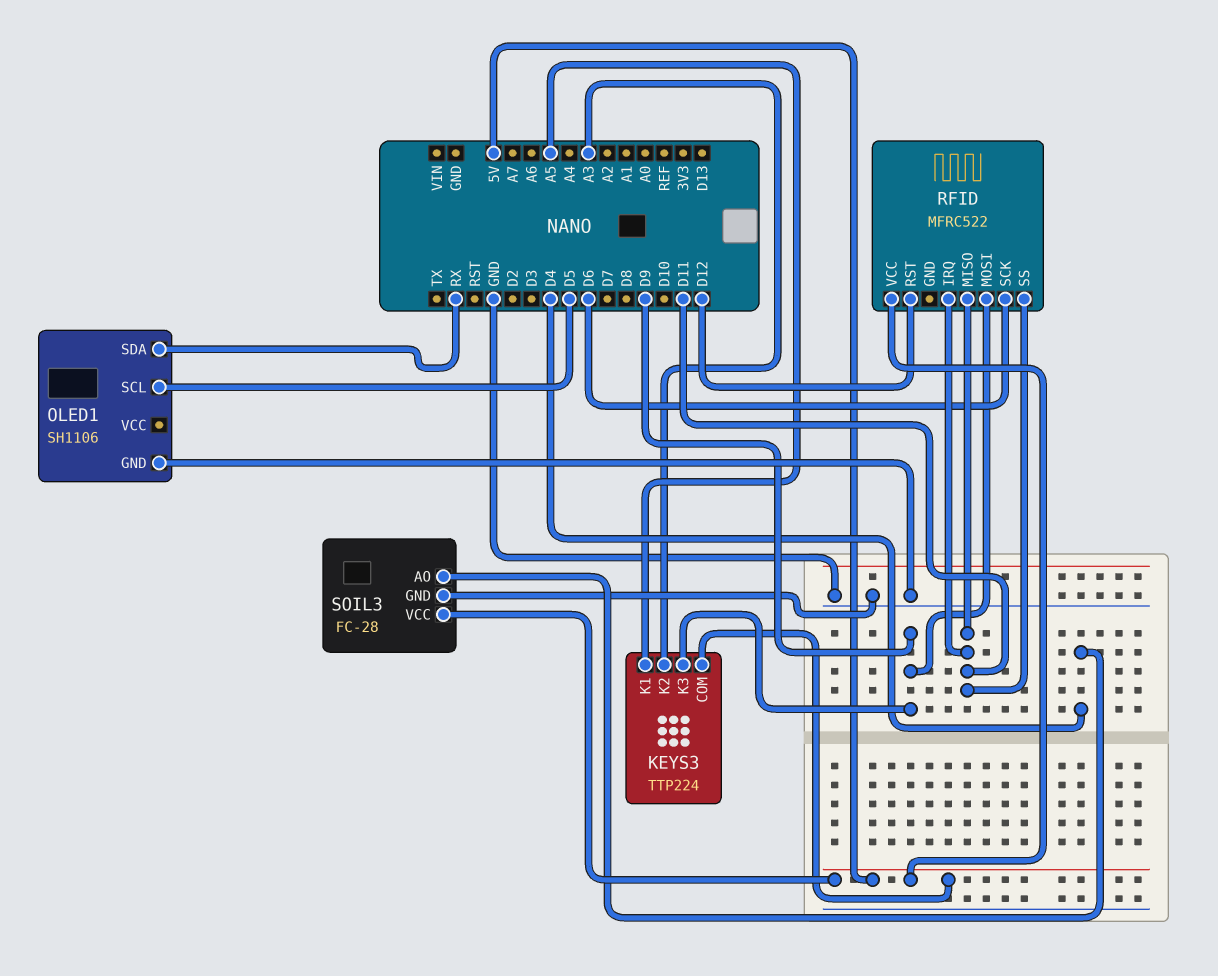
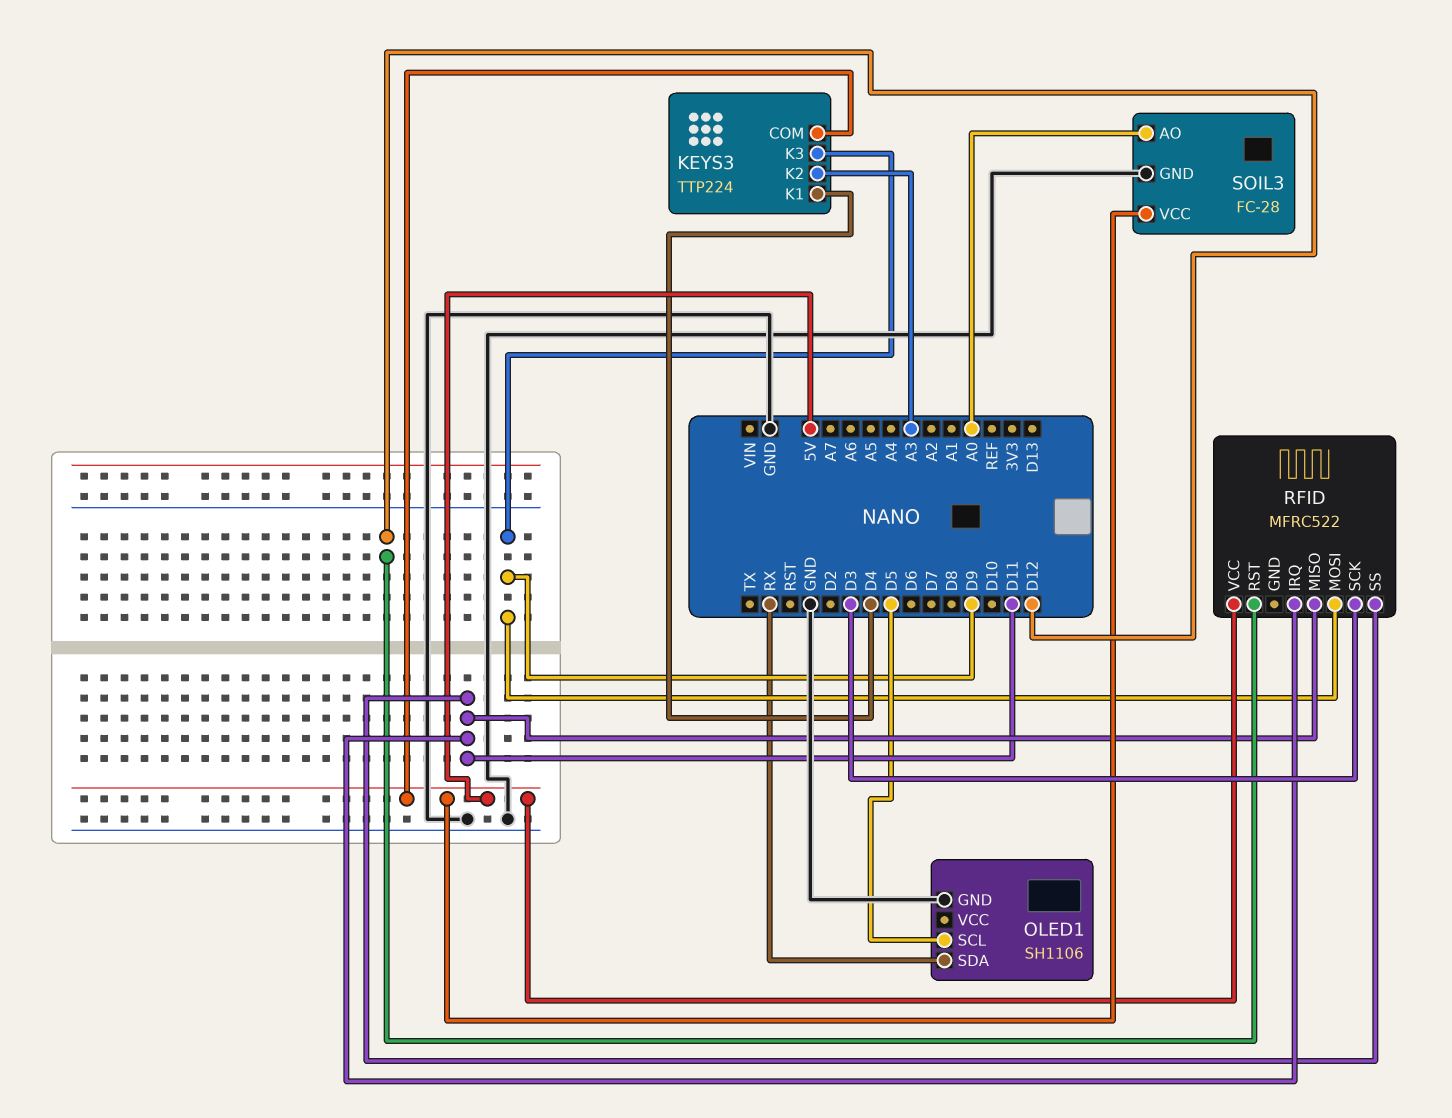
KEYS3 pin K1: A5 -> D4
RFID pin SCK: D6 -> D3
SOIL3 pin AO: D4 -> A0

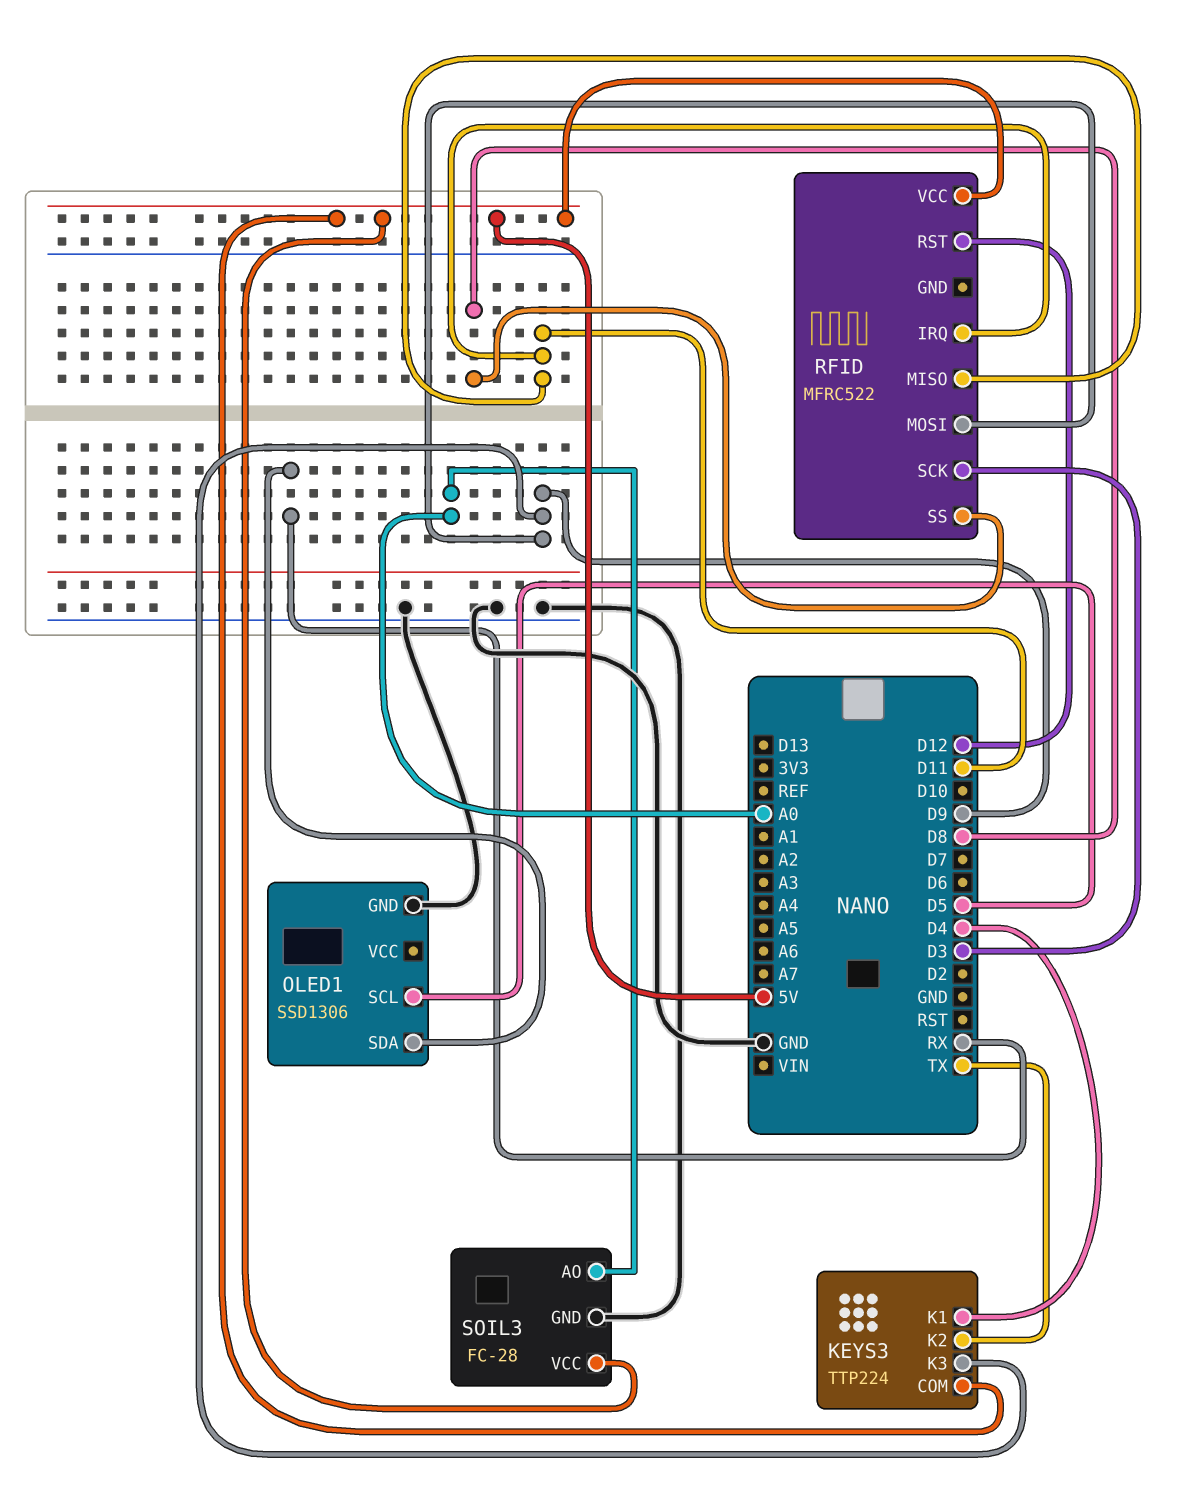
KEYS3 pin K2: A3 -> TX
OLED1: SH1106 -> SSD1306
RFID pin SS: D11 -> D8

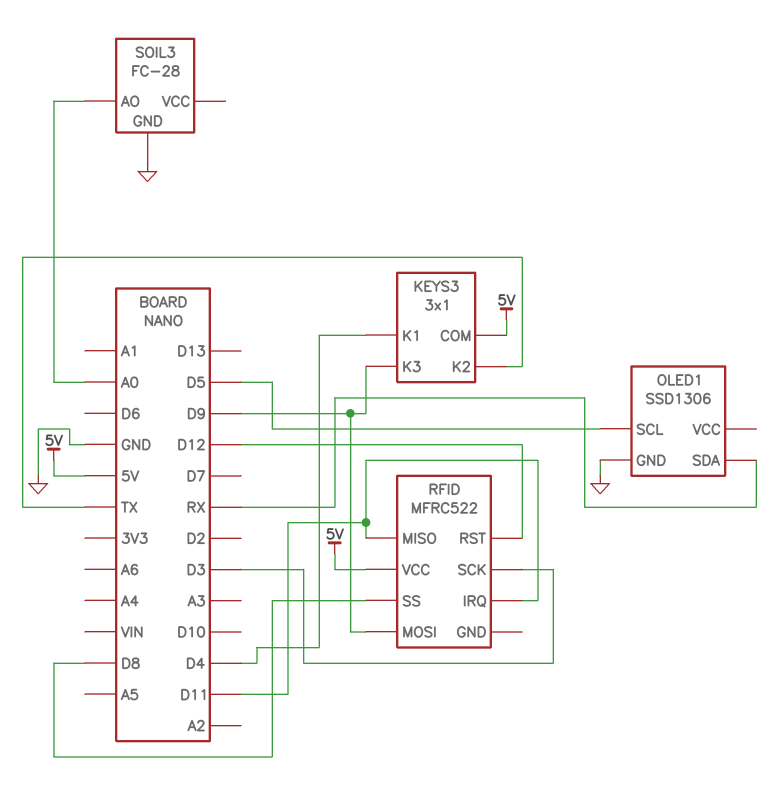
KEYS3: TTP224 -> 3x1
SOIL3 pin VCC: 5V -> none

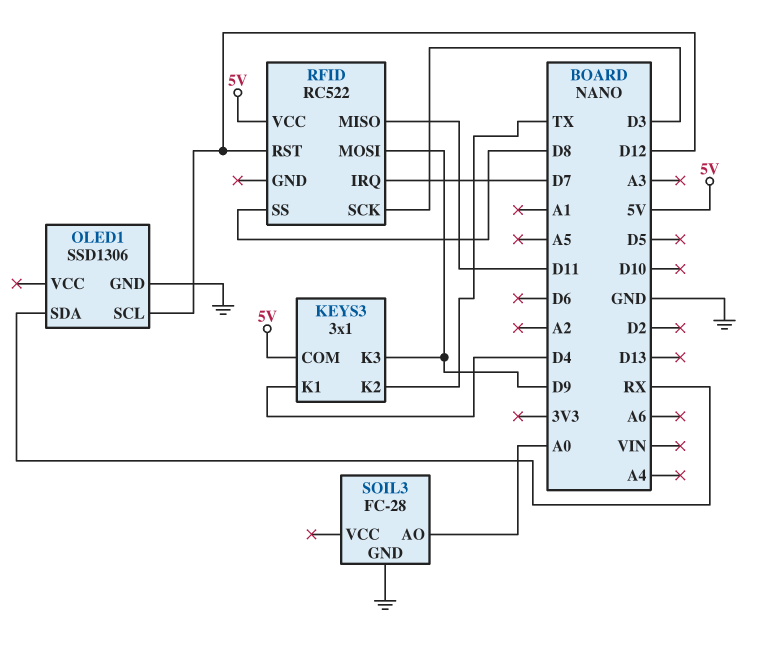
OLED1 pin SCL: D5 -> D12
RFID: MFRC522 -> RC522
RFID pin IRQ: D11 -> D7

